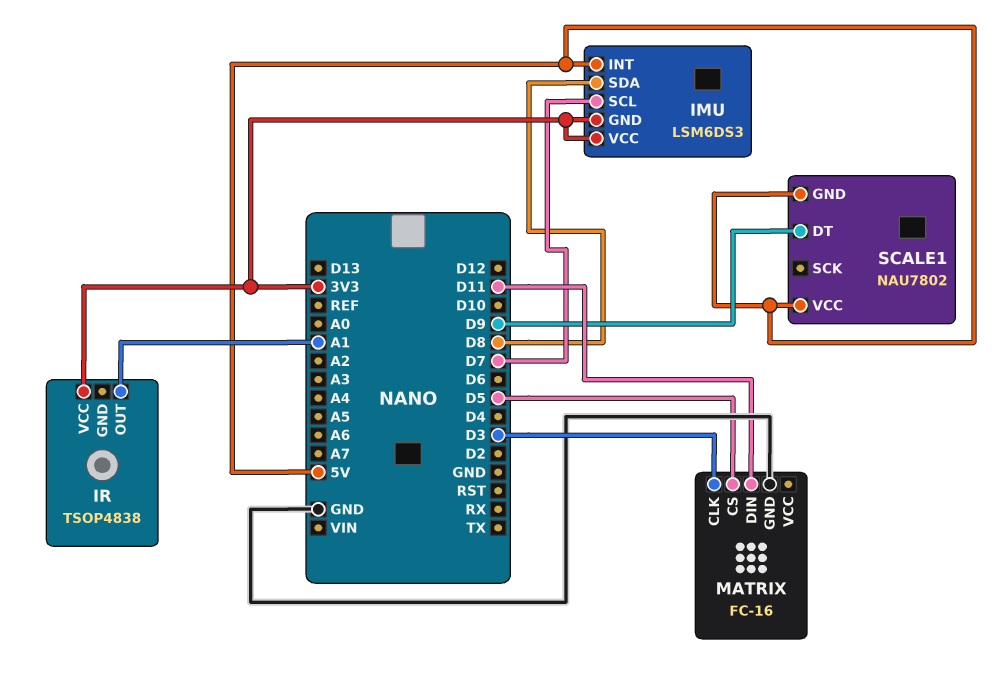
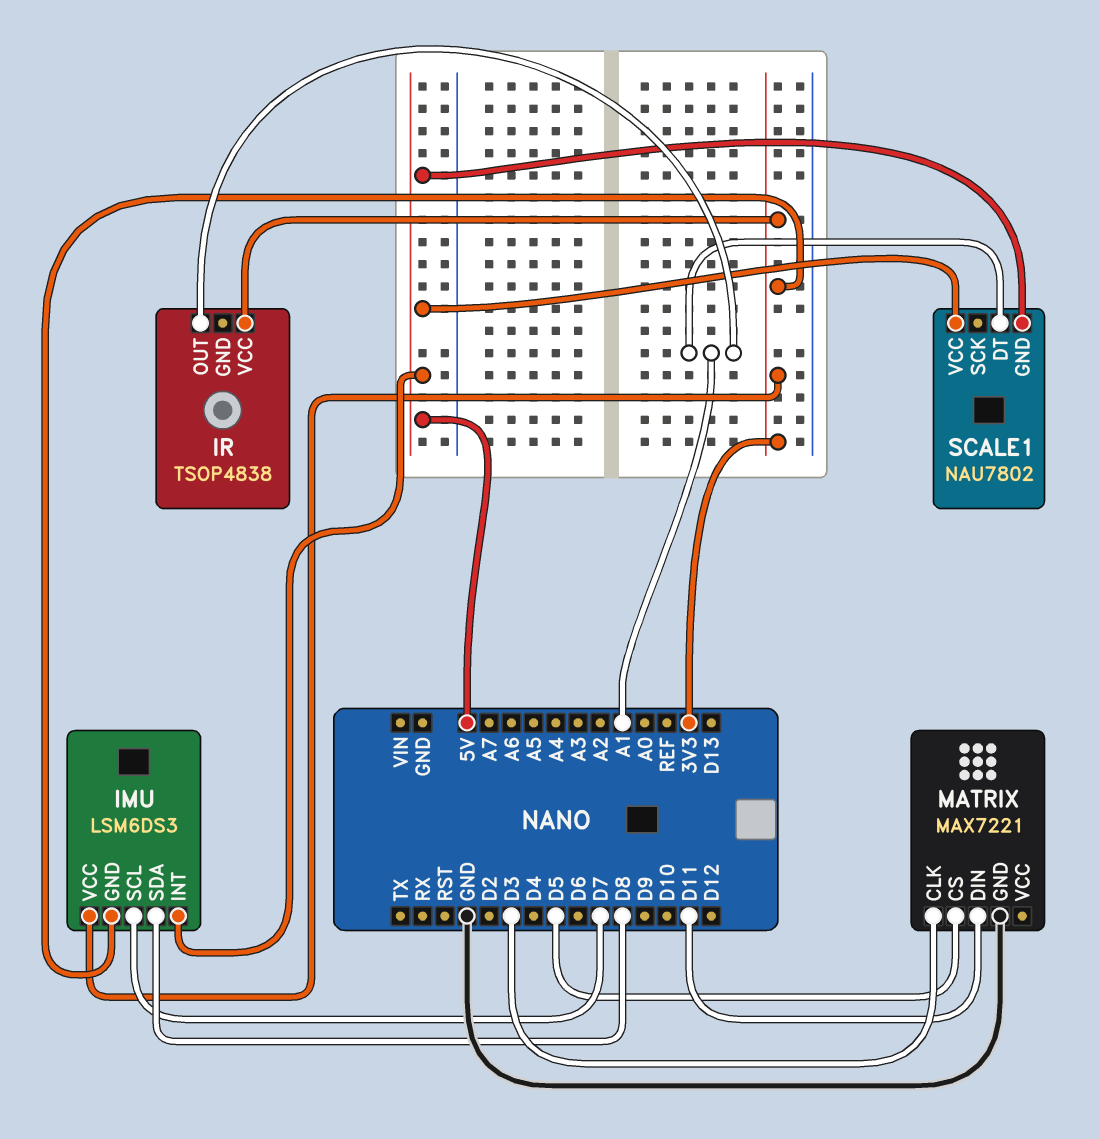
MATRIX: FC-16 -> MAX7221
SCALE1 pin DT: D9 -> A1

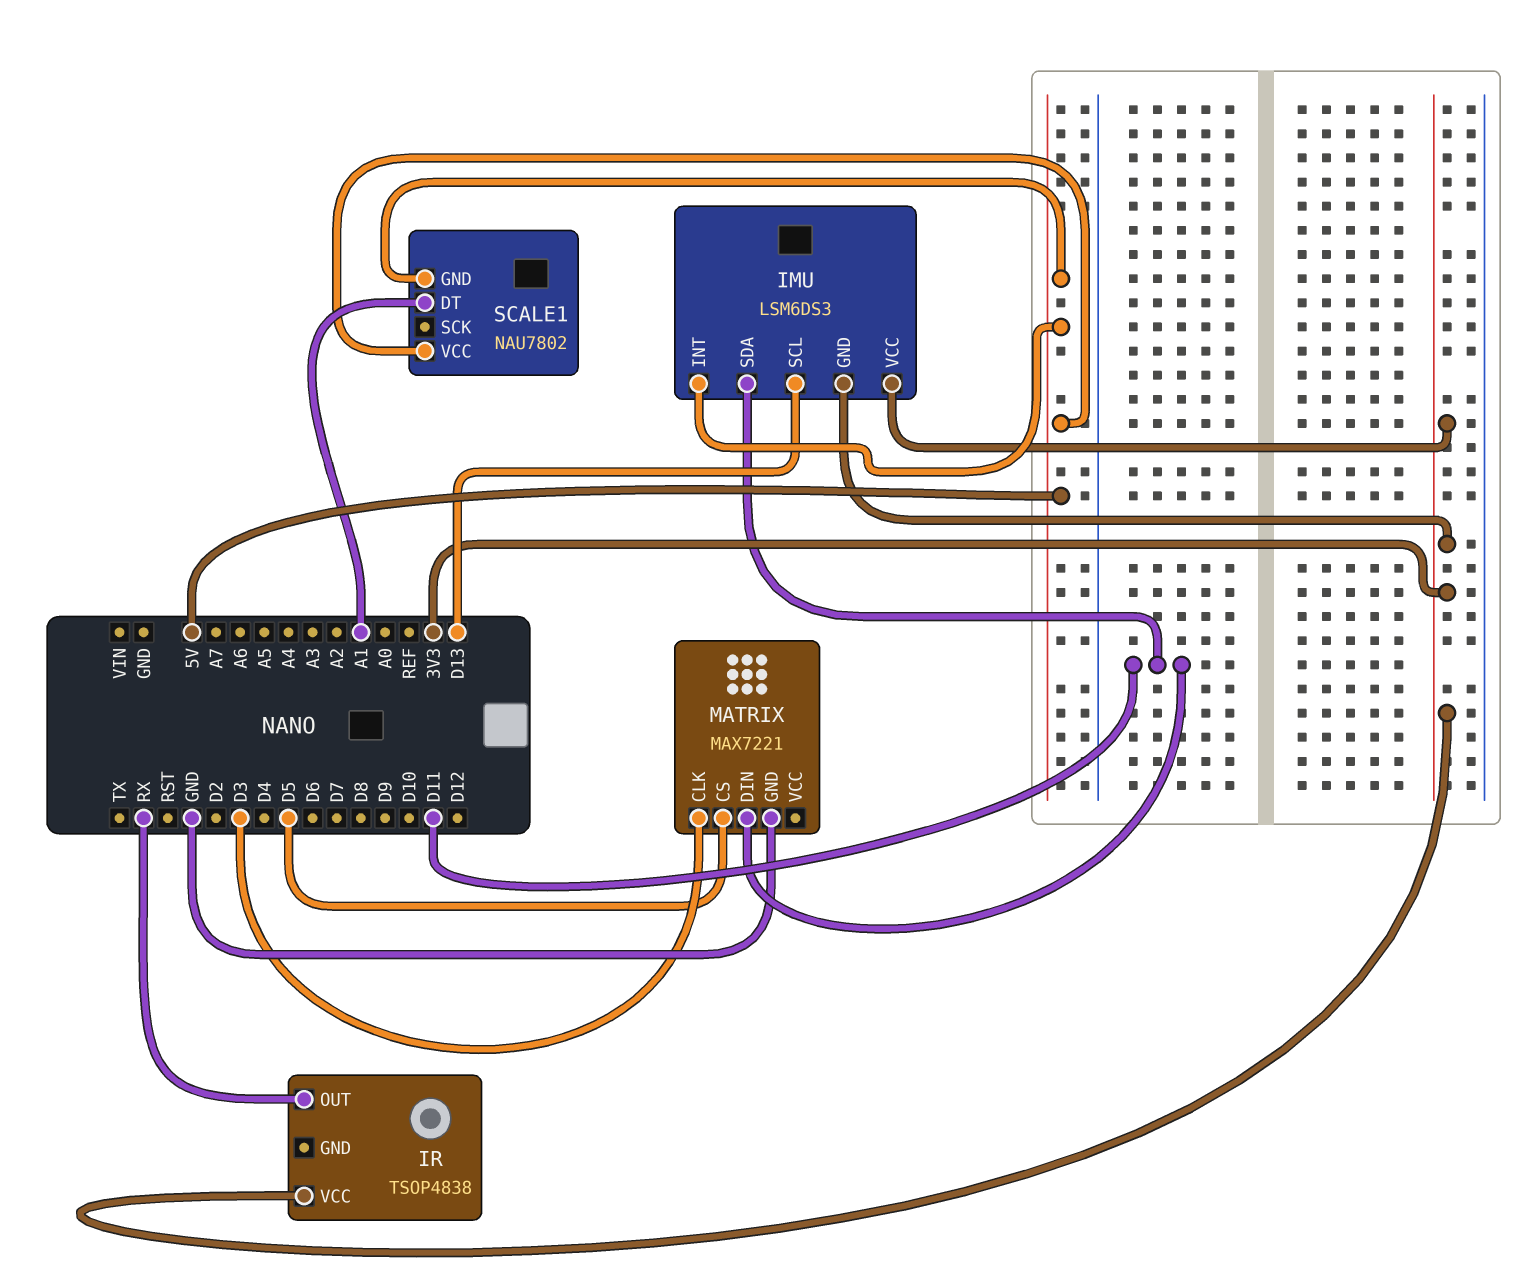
IMU pin SCL: D7 -> D13
IMU pin SDA: D8 -> D11
IR pin OUT: A1 -> RX

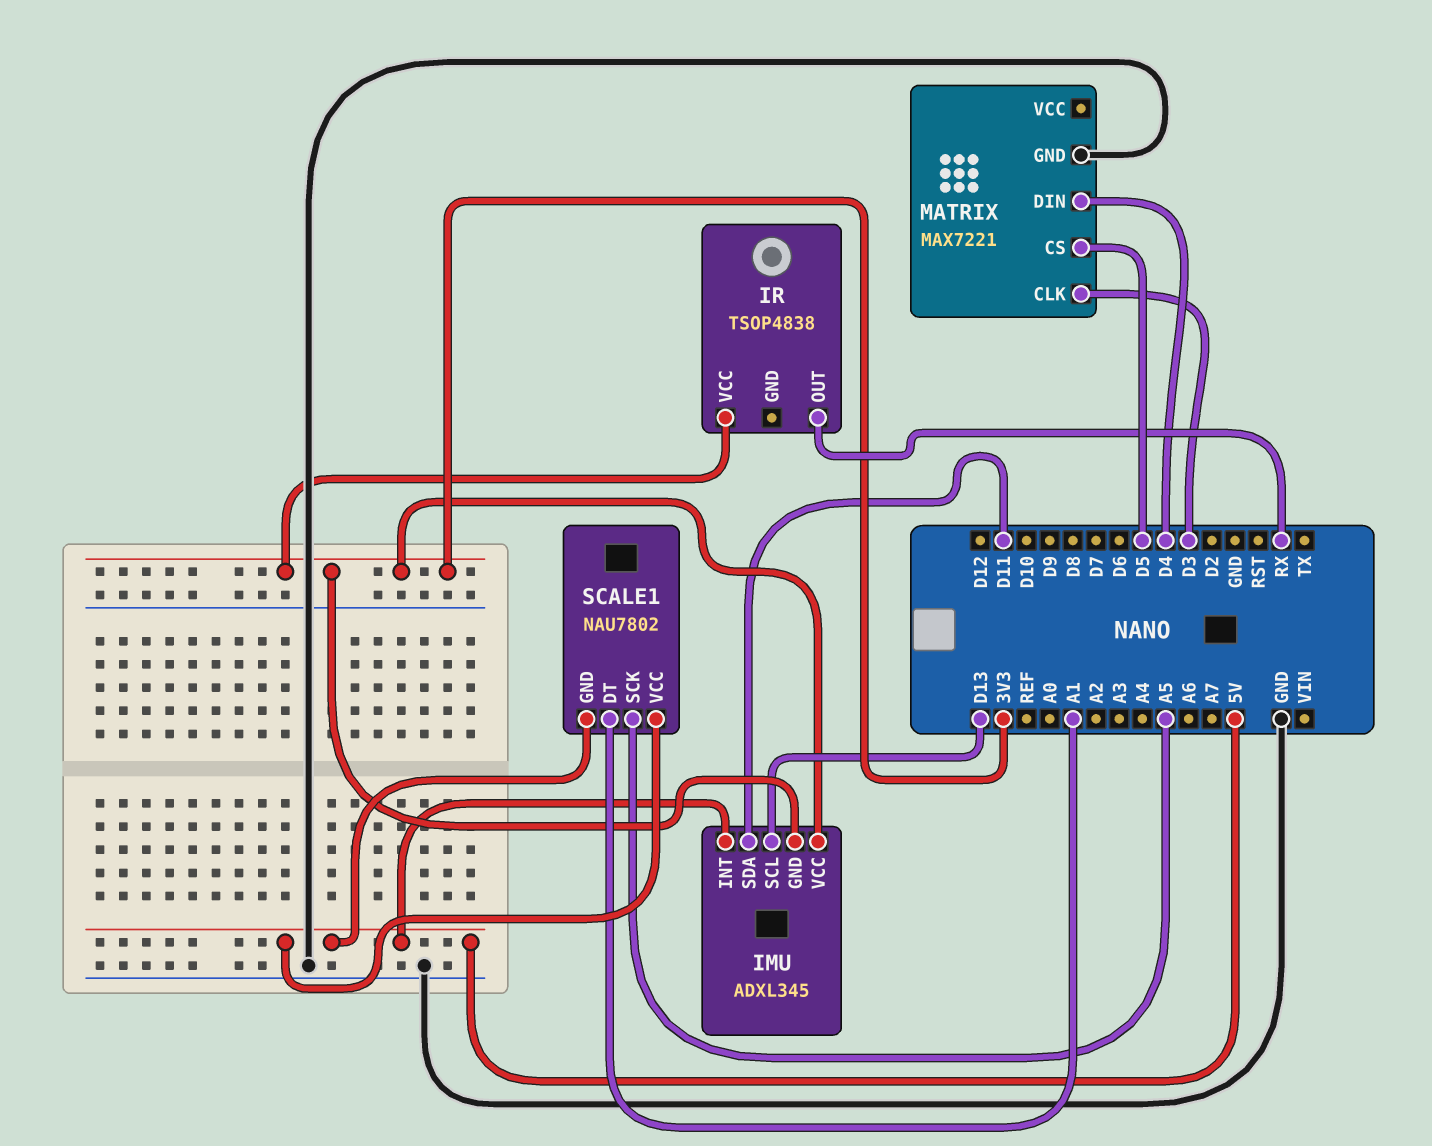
IMU: LSM6DS3 -> ADXL345
MATRIX pin DIN: D11 -> D4
SCALE1 pin SCK: none -> A5

